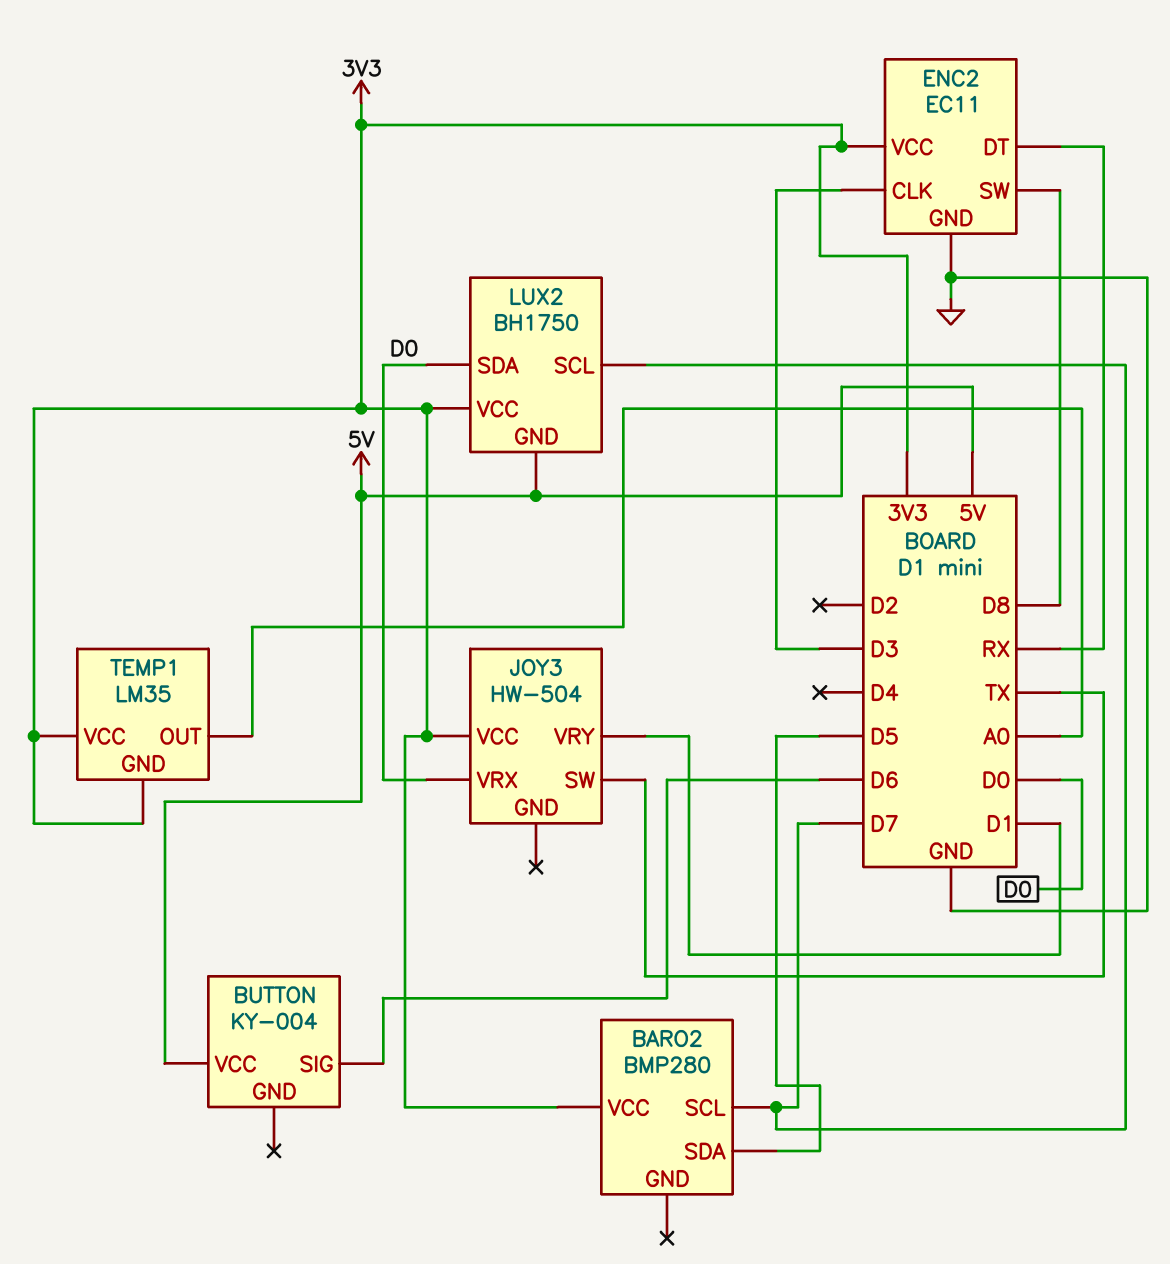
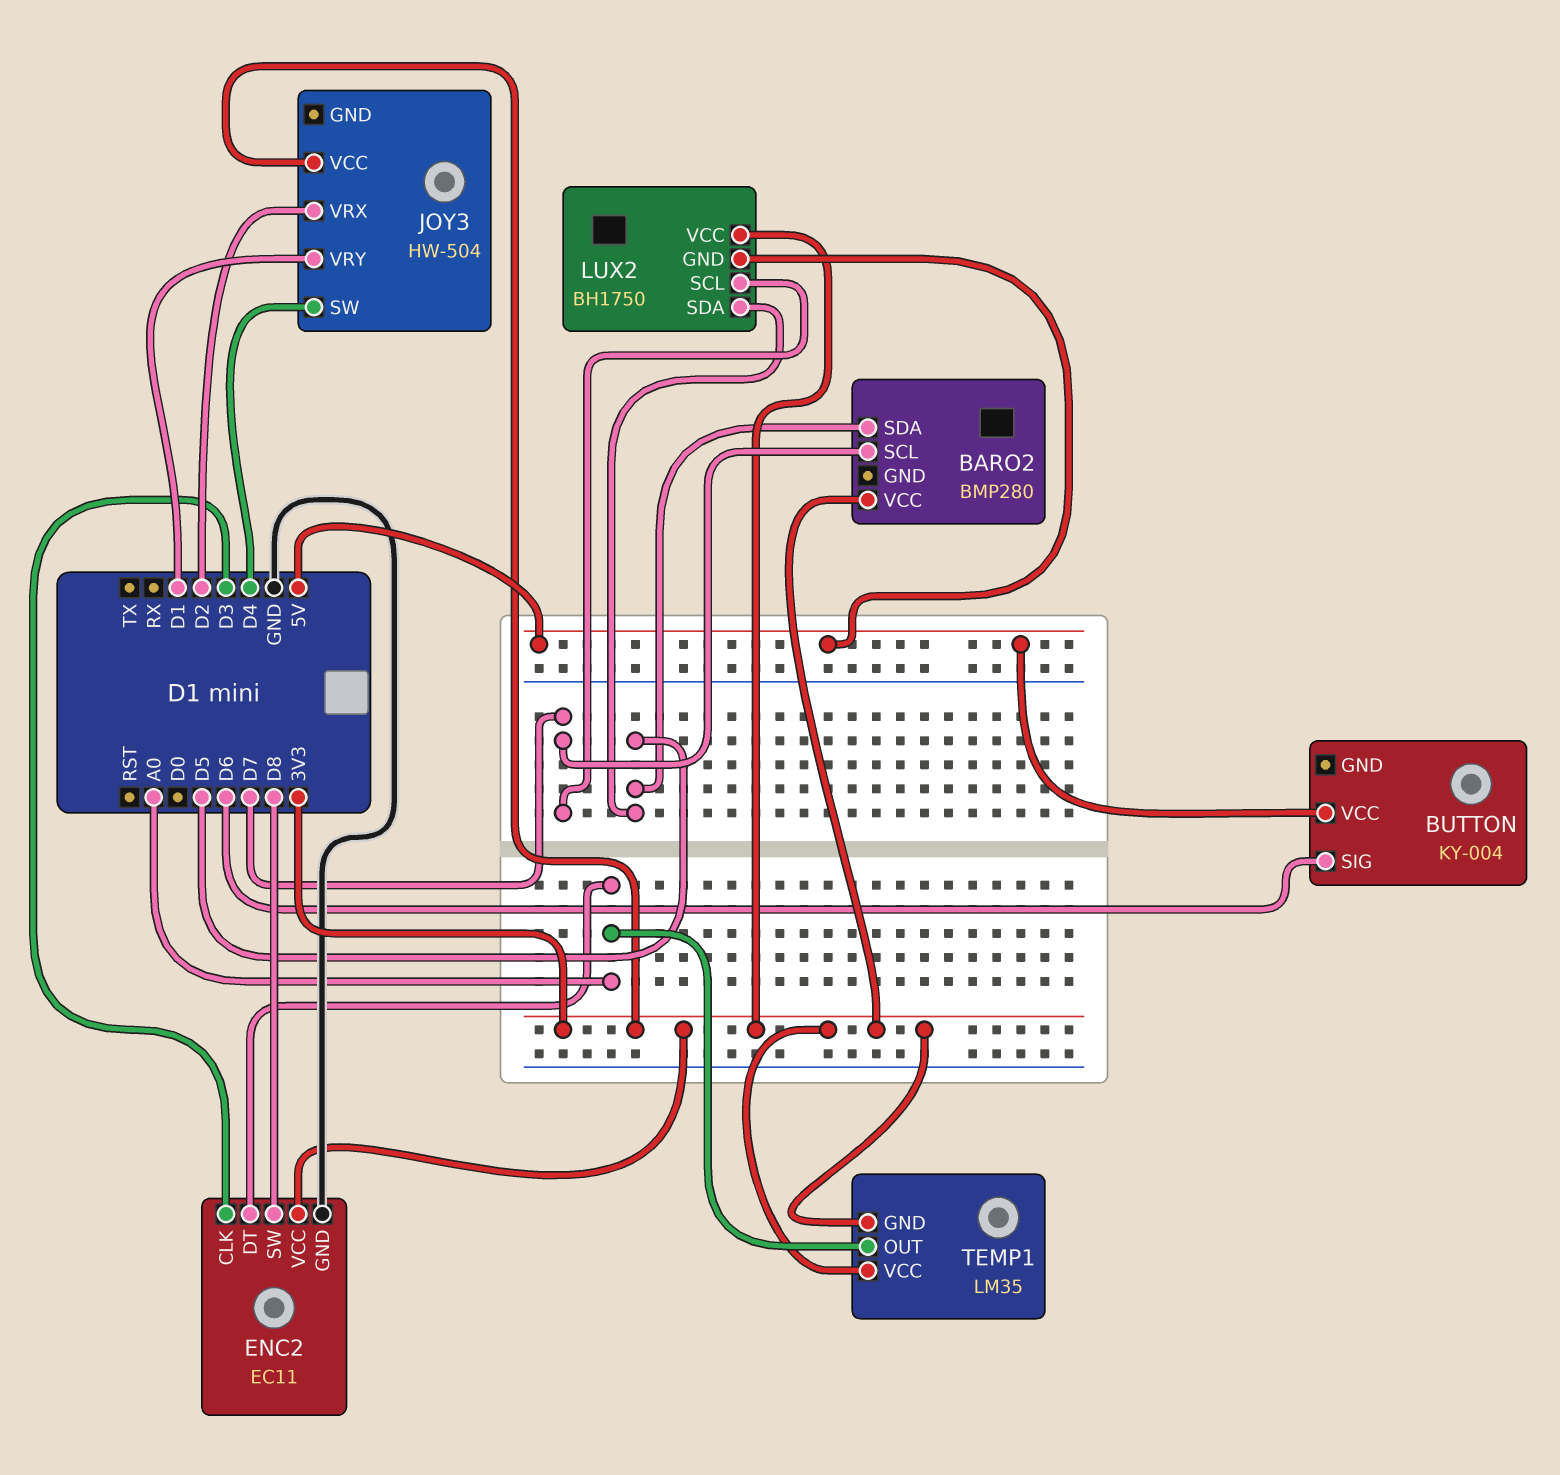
ENC2 pin DT: RX -> A0
JOY3 pin SW: TX -> D4
JOY3 pin VRX: D0 -> D2
LUX2 pin SDA: D0 -> D5

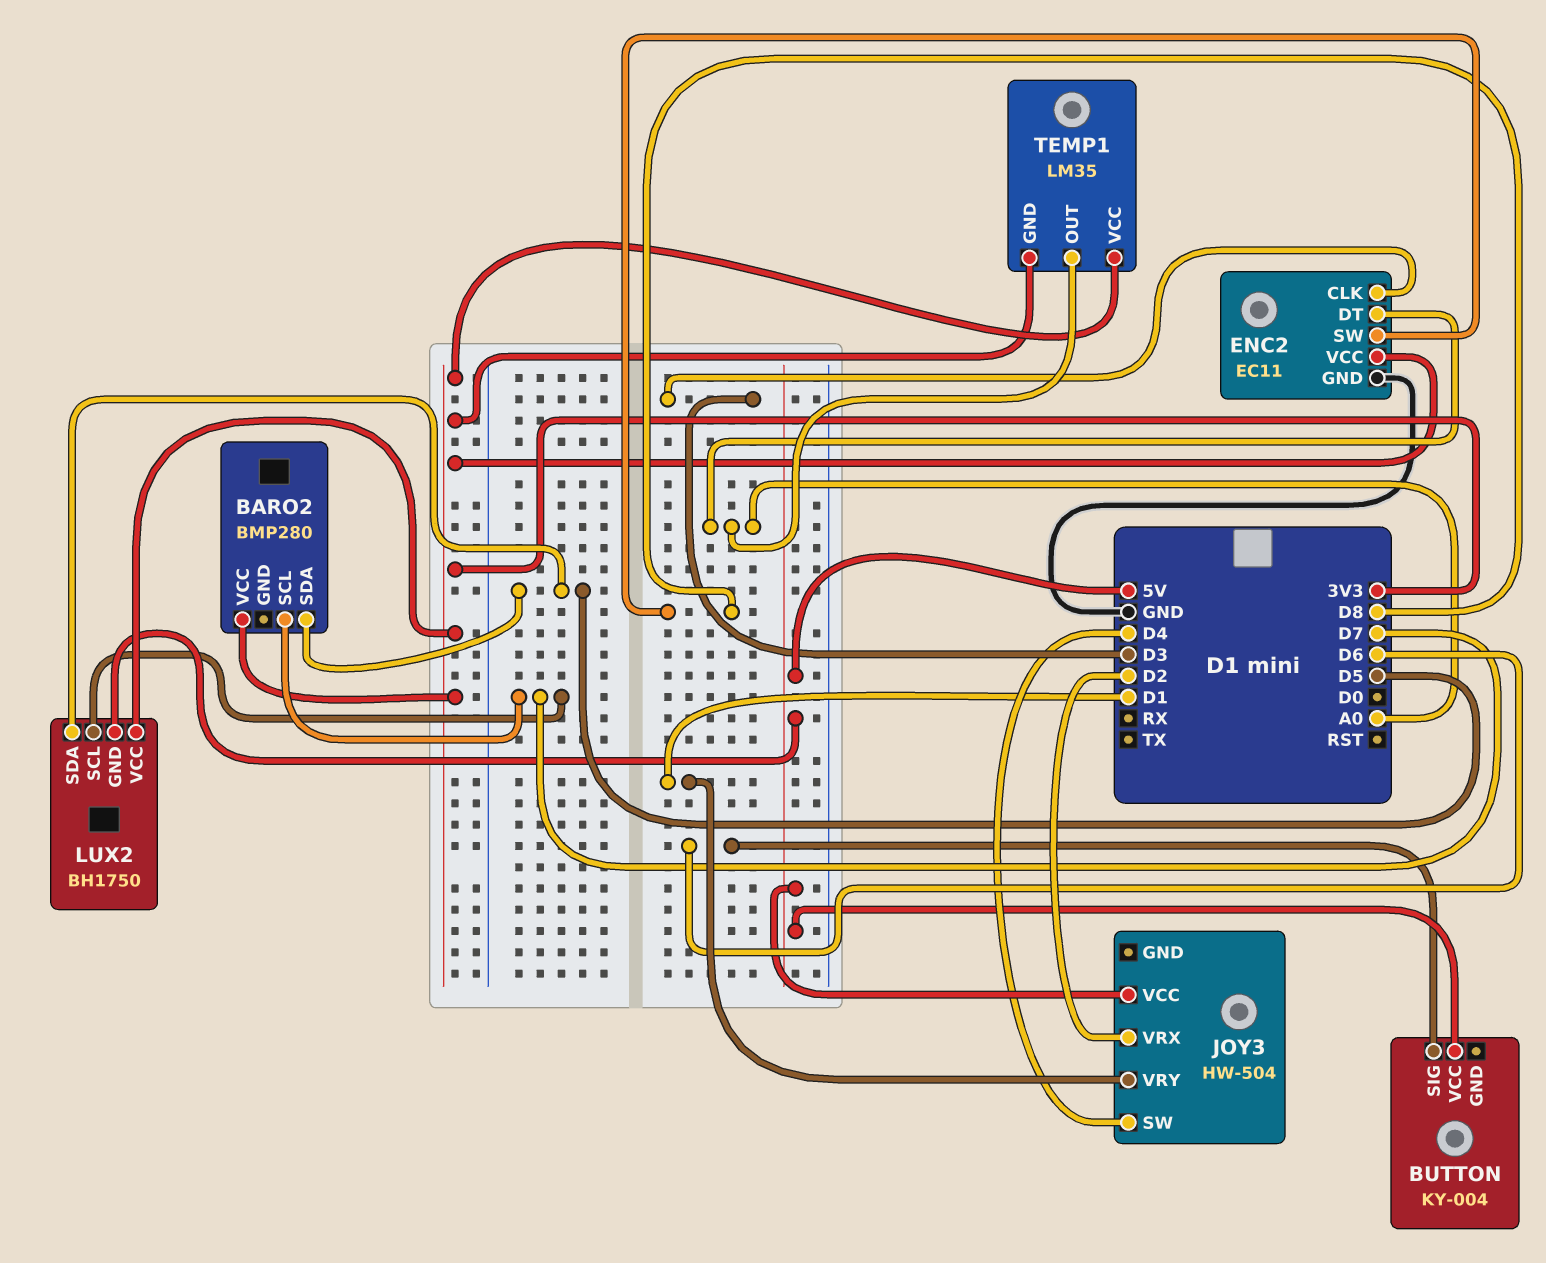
JOY3 pin VCC: 3V3 -> 5V

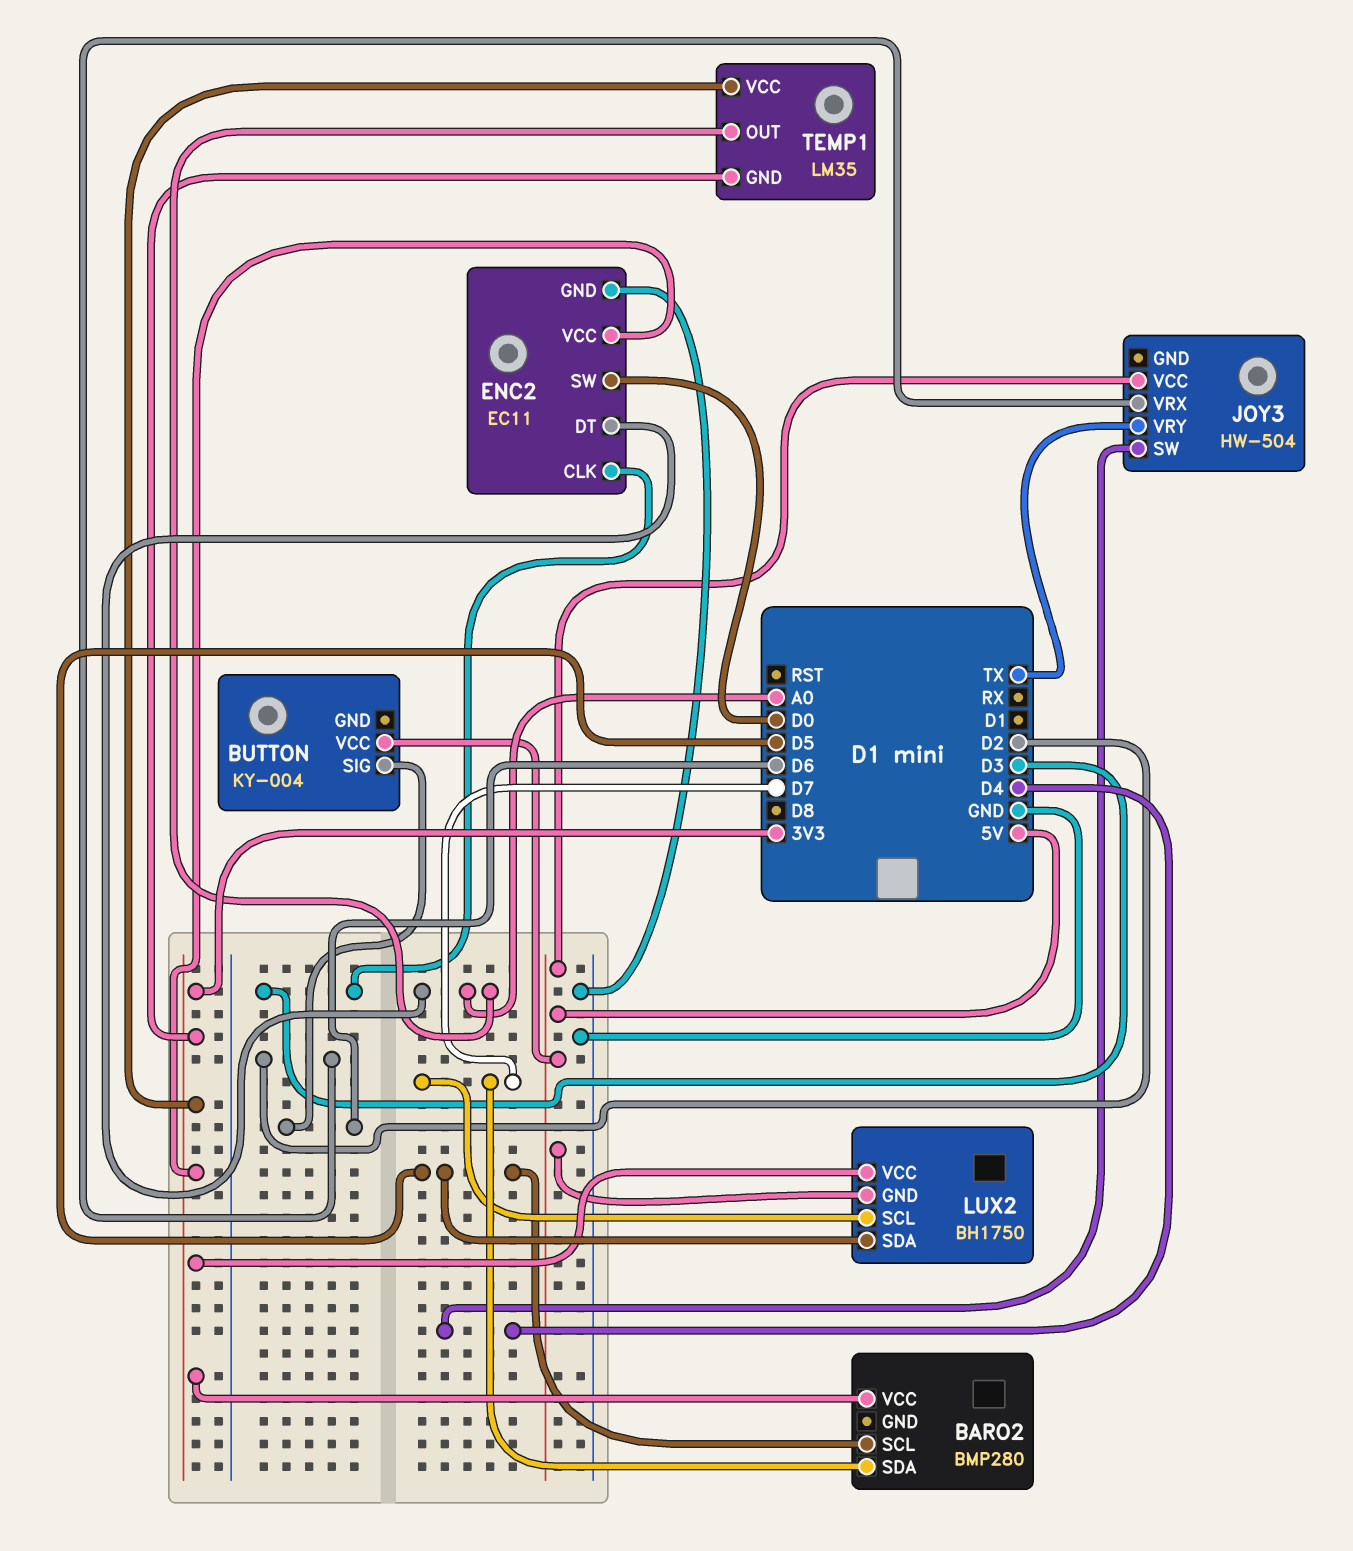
BARO2 pin SCL: D7 -> D5
BARO2 pin SDA: D5 -> D7
ENC2 pin SW: D8 -> D0
JOY3 pin VRY: D1 -> TX

